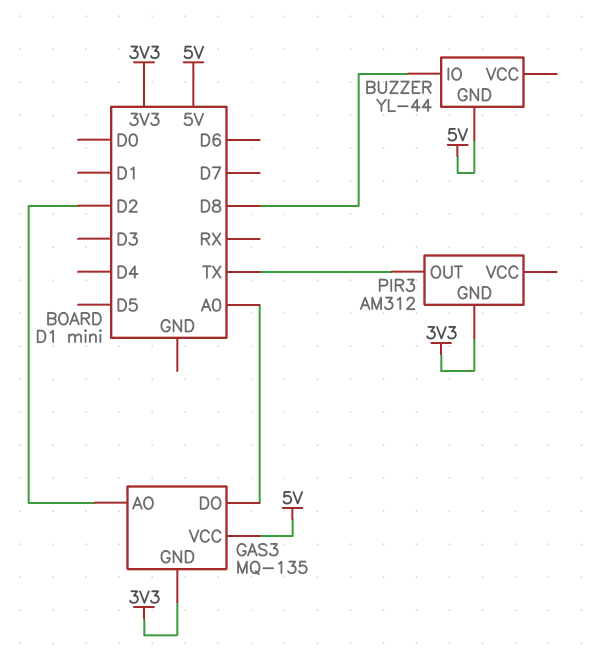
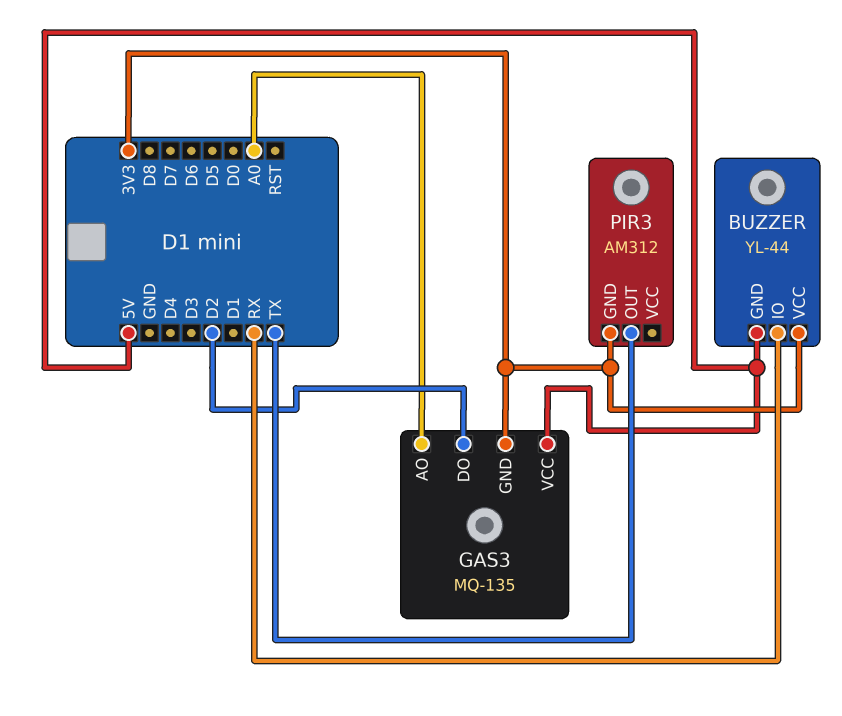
BUZZER pin IO: D8 -> RX
BUZZER pin VCC: none -> 3V3
GAS3 pin AO: D2 -> A0
GAS3 pin DO: A0 -> D2

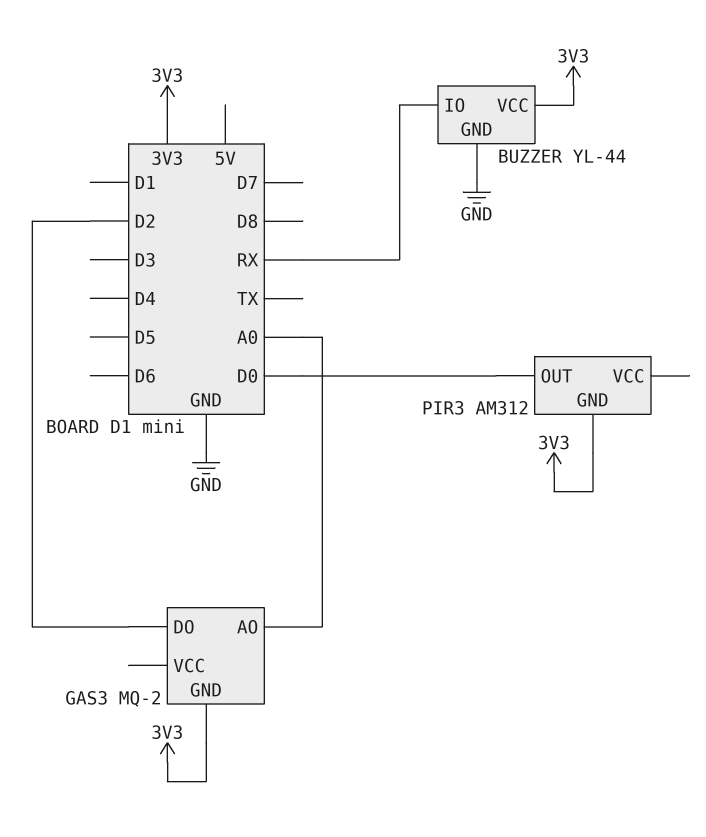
BUZZER pin GND: 5V -> GND
GAS3: MQ-135 -> MQ-2
GAS3 pin VCC: 5V -> none
PIR3 pin OUT: TX -> D0

